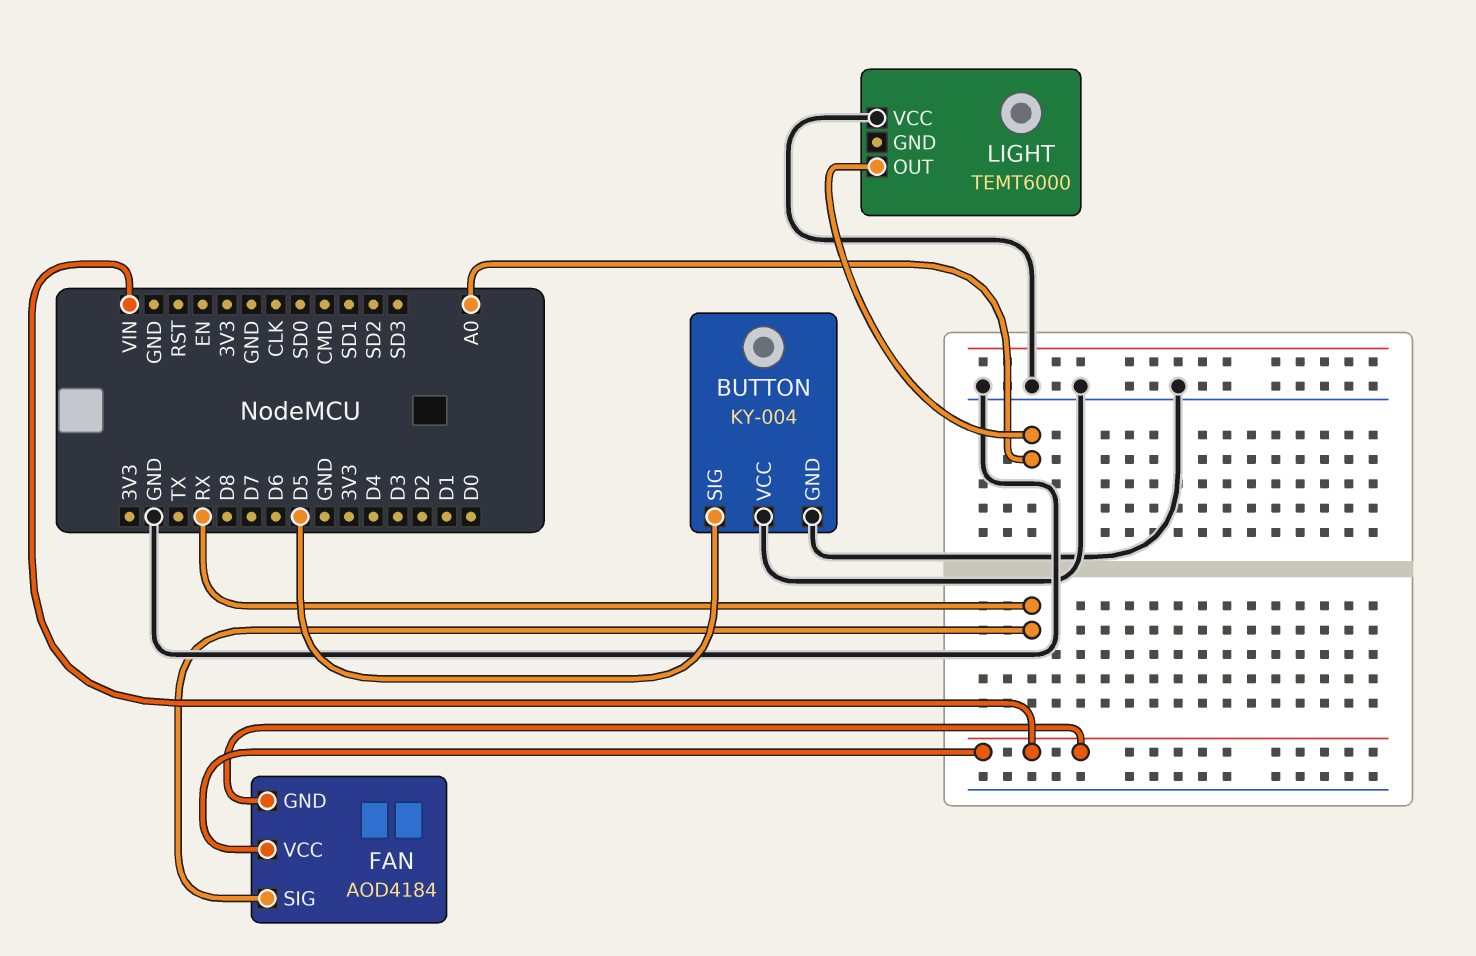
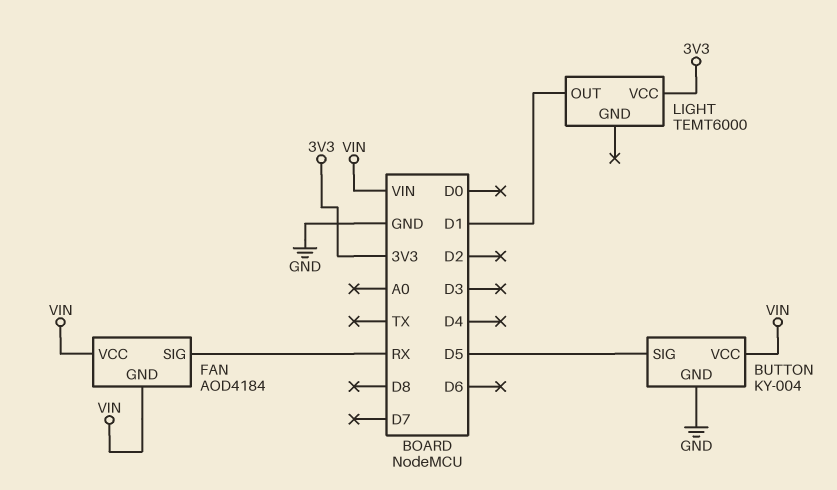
BUTTON pin VCC: GND -> VIN
LIGHT pin OUT: A0 -> D1
LIGHT pin VCC: GND -> 3V3

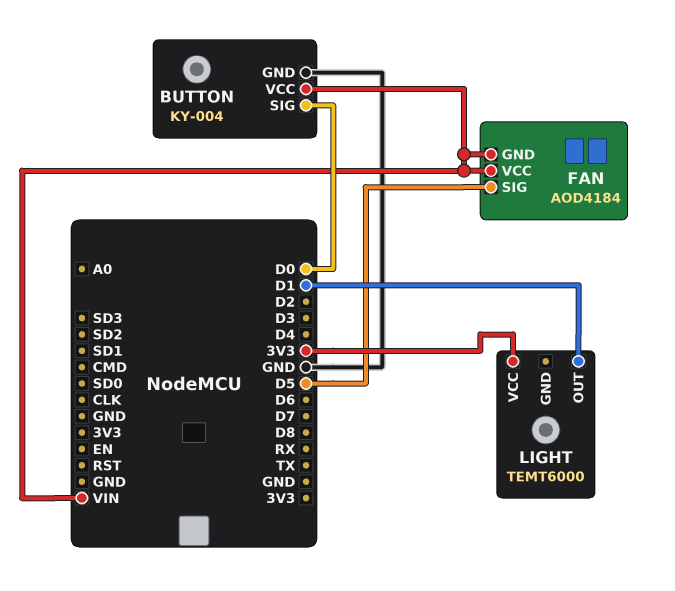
BUTTON pin SIG: D5 -> D0
FAN pin SIG: RX -> D5

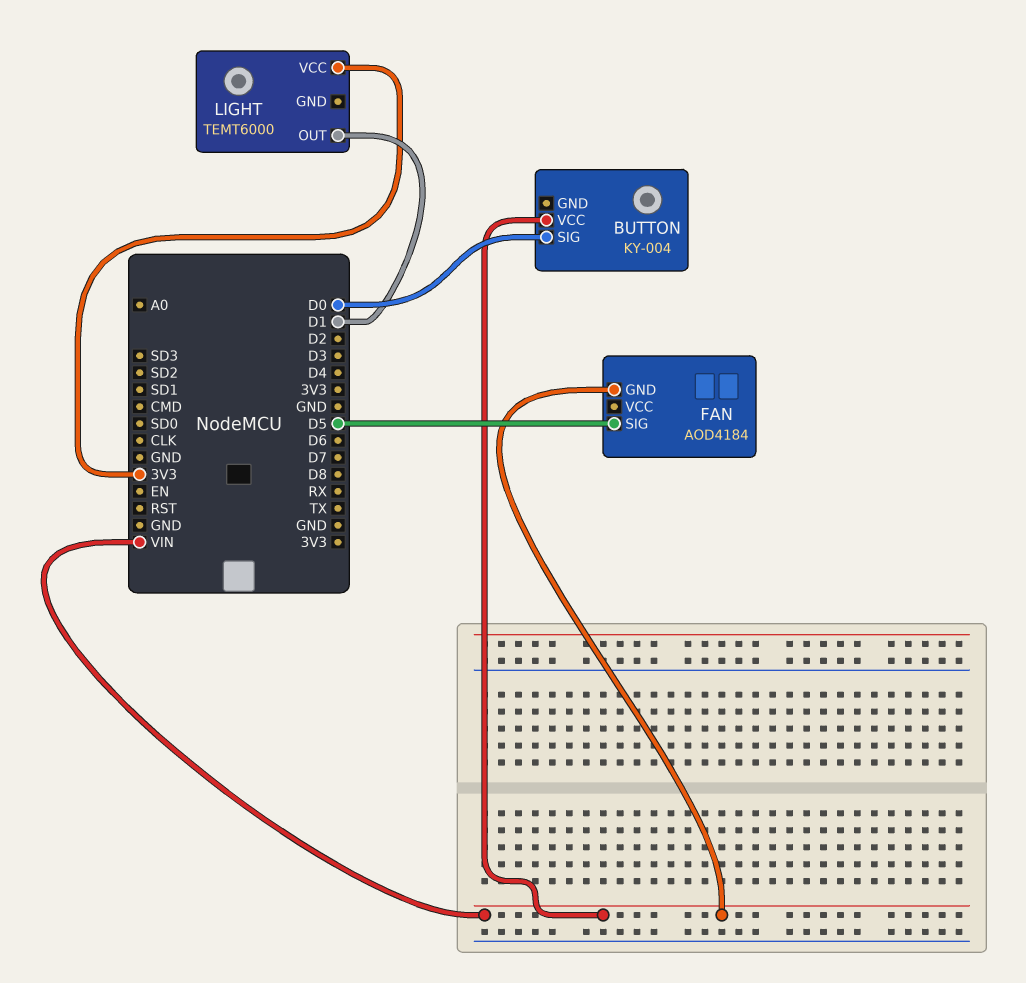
BUTTON pin GND: GND -> none
FAN pin VCC: VIN -> none

